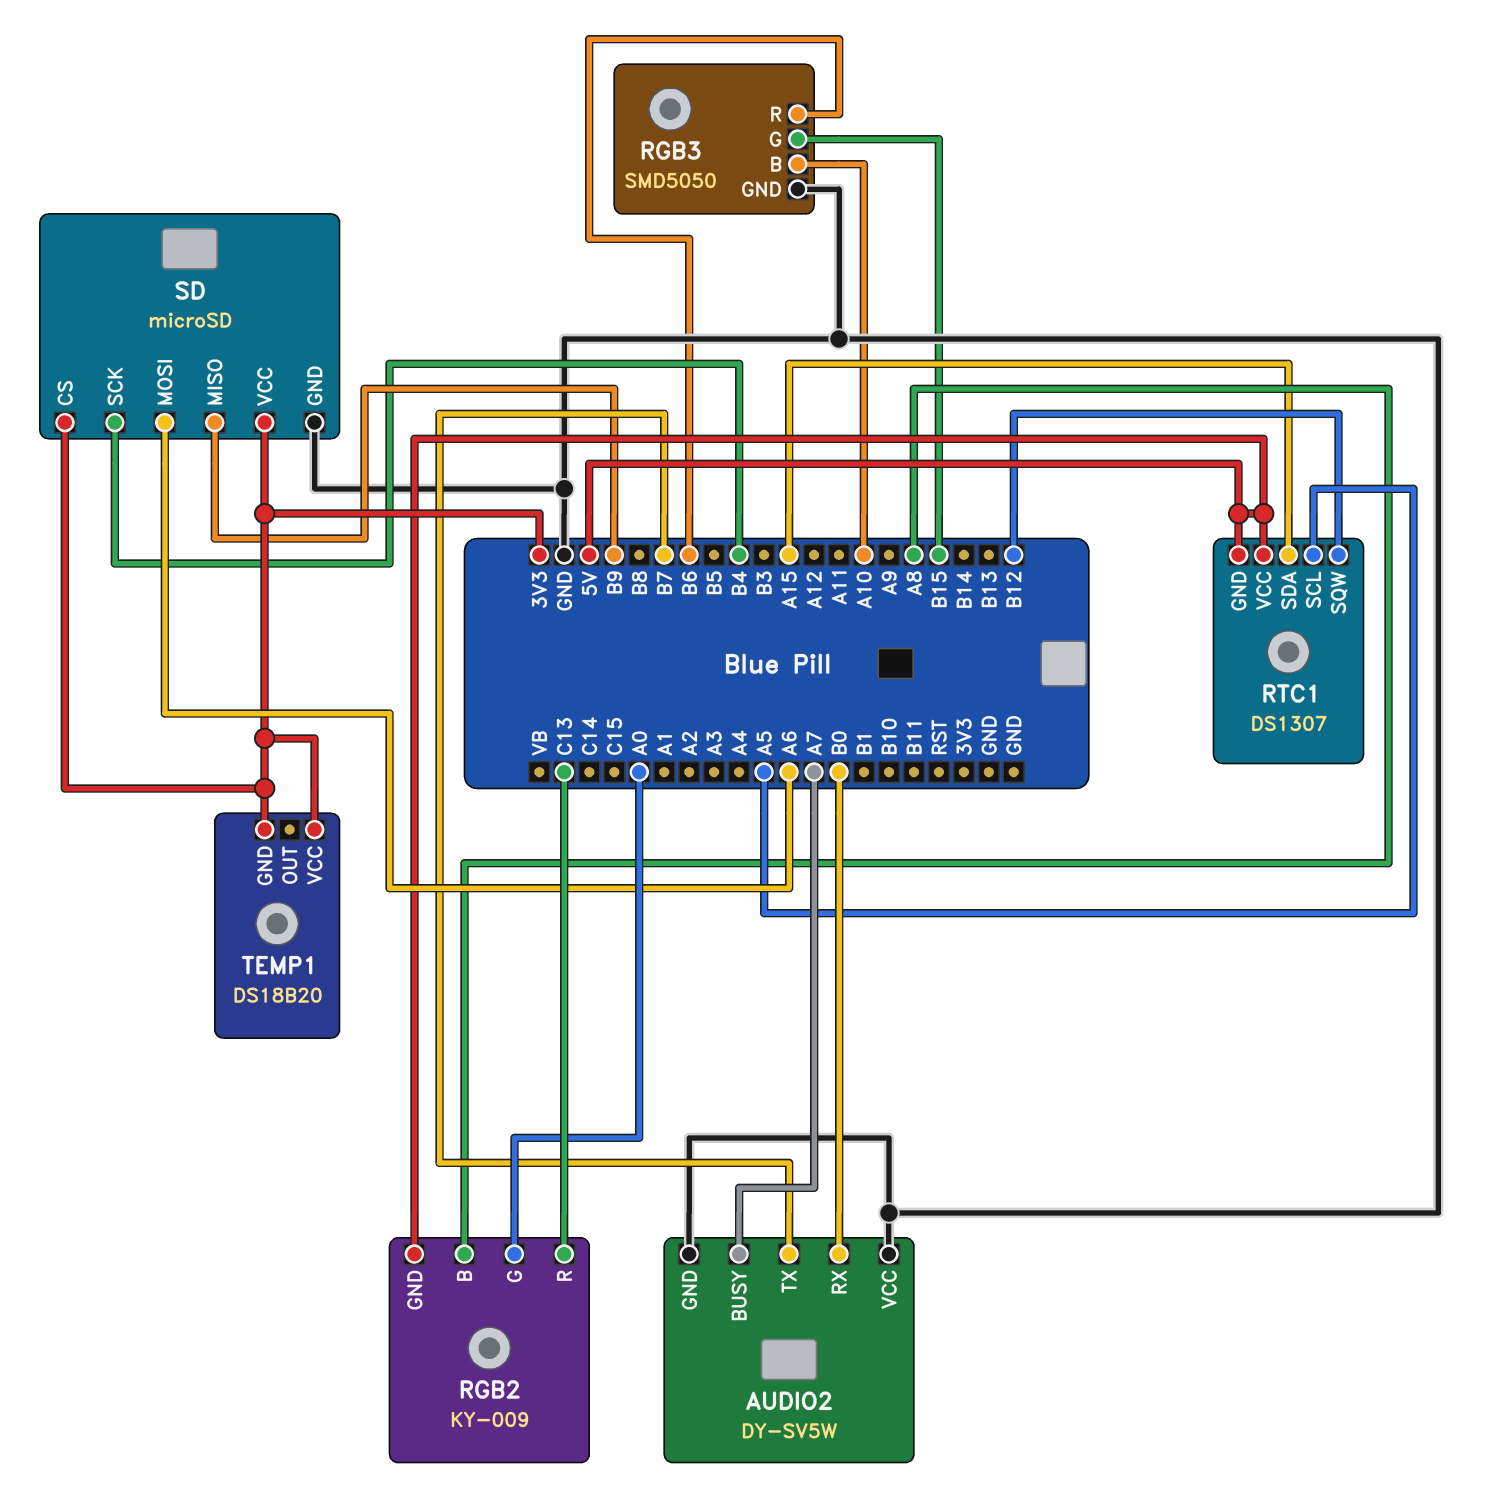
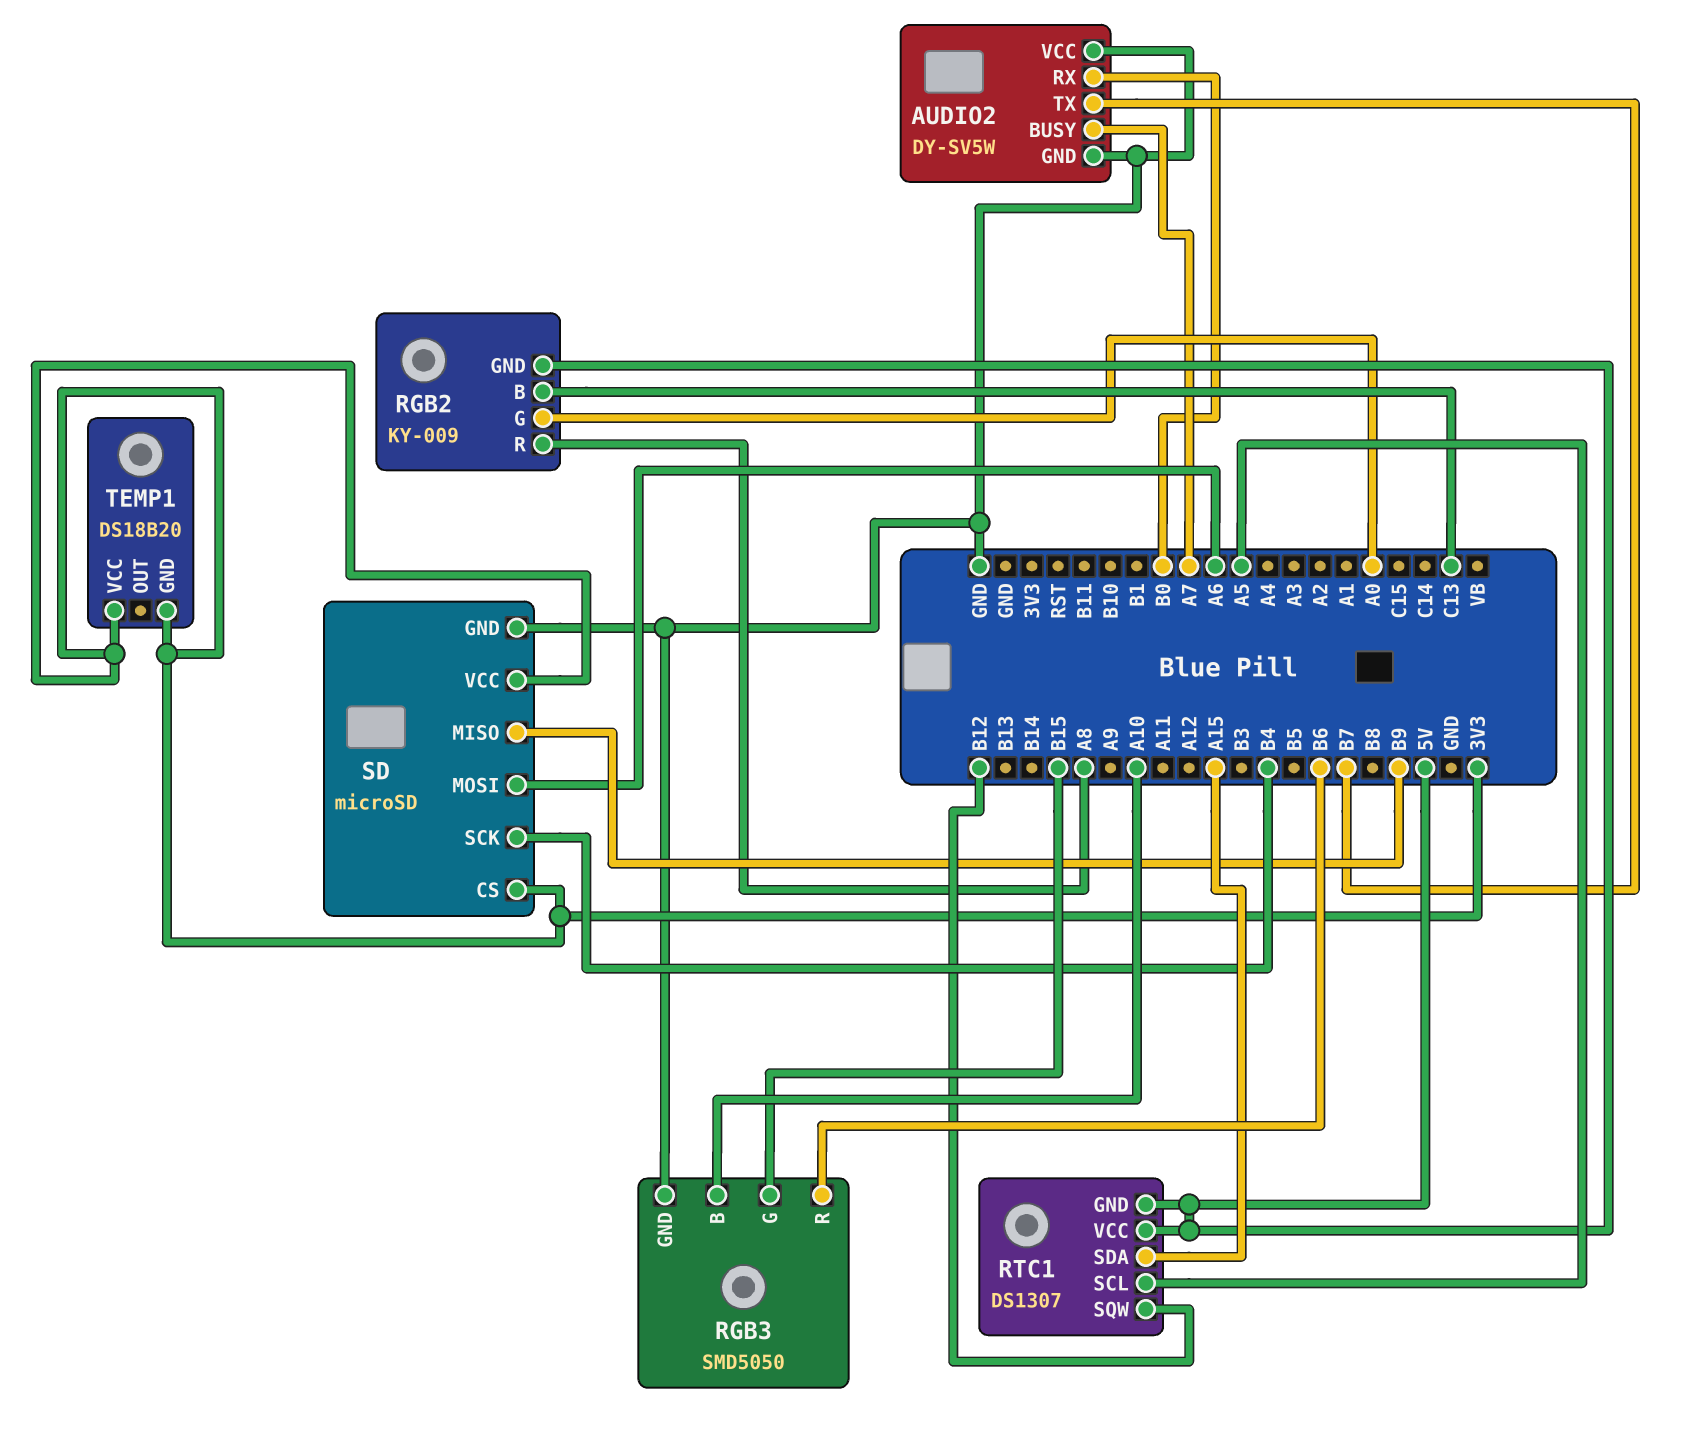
RGB2 pin B: A8 -> C13
RGB2 pin R: C13 -> A8

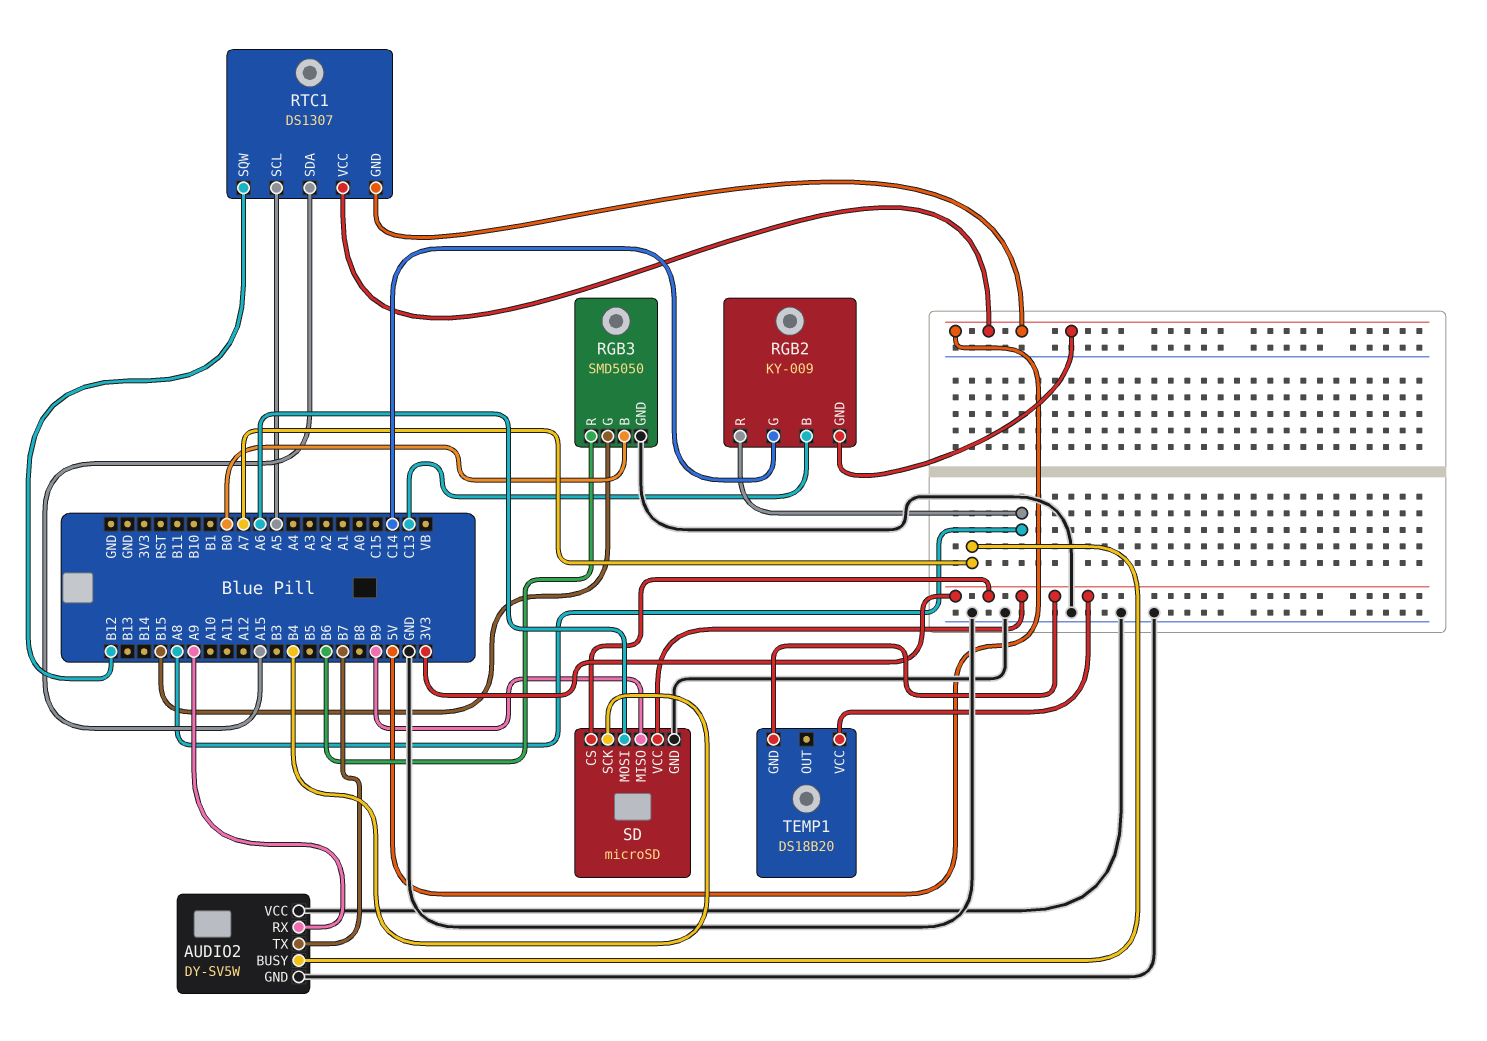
AUDIO2 pin RX: B0 -> A9
RGB2 pin G: A0 -> C14
RGB3 pin B: A10 -> B0

